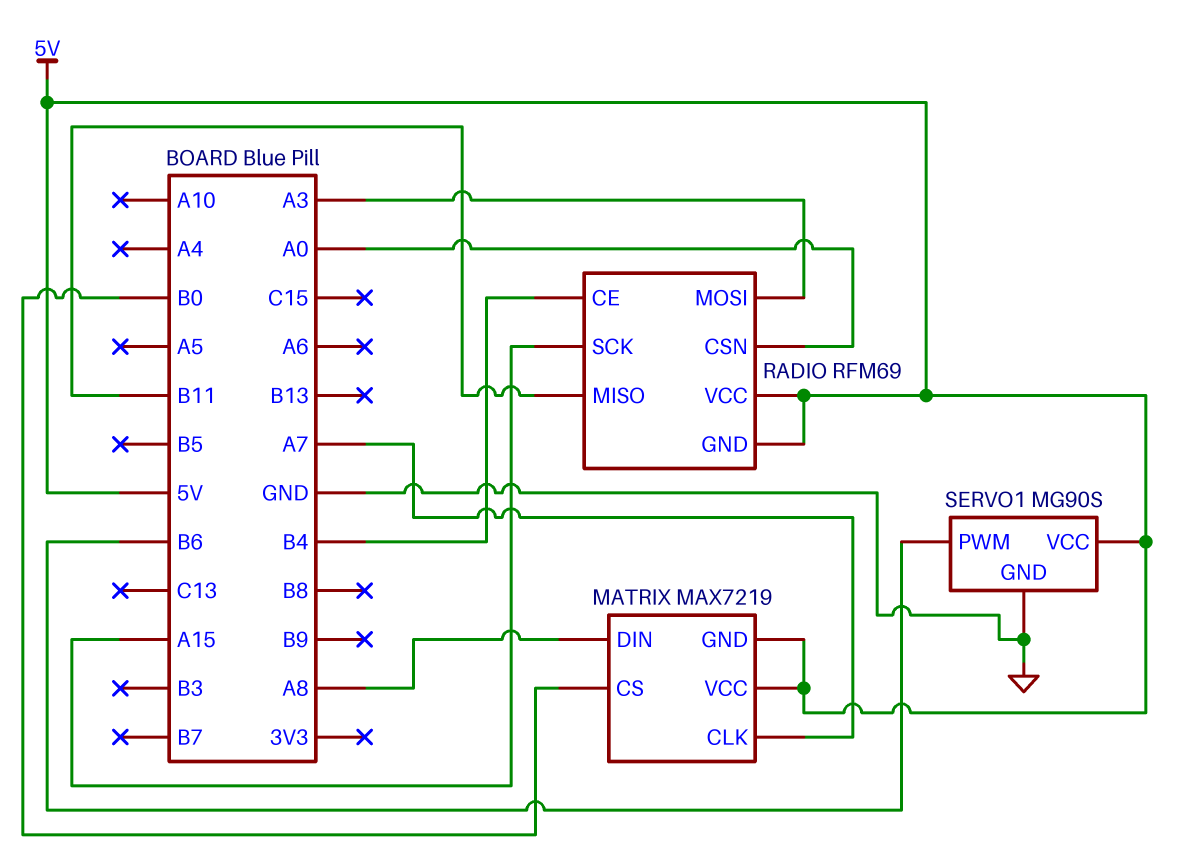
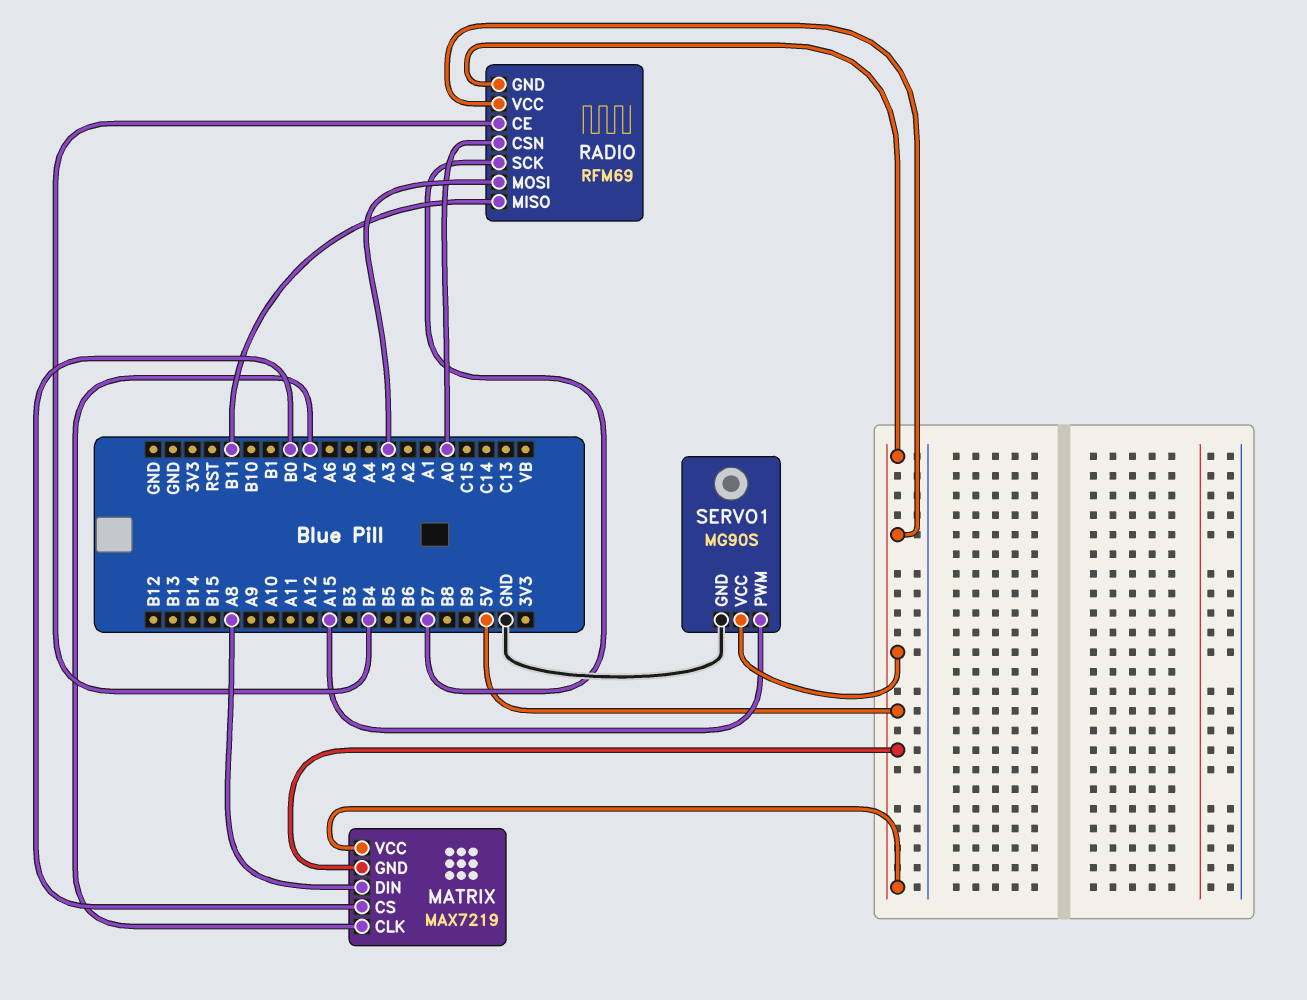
RADIO pin SCK: A15 -> B7
SERVO1 pin PWM: B6 -> A15

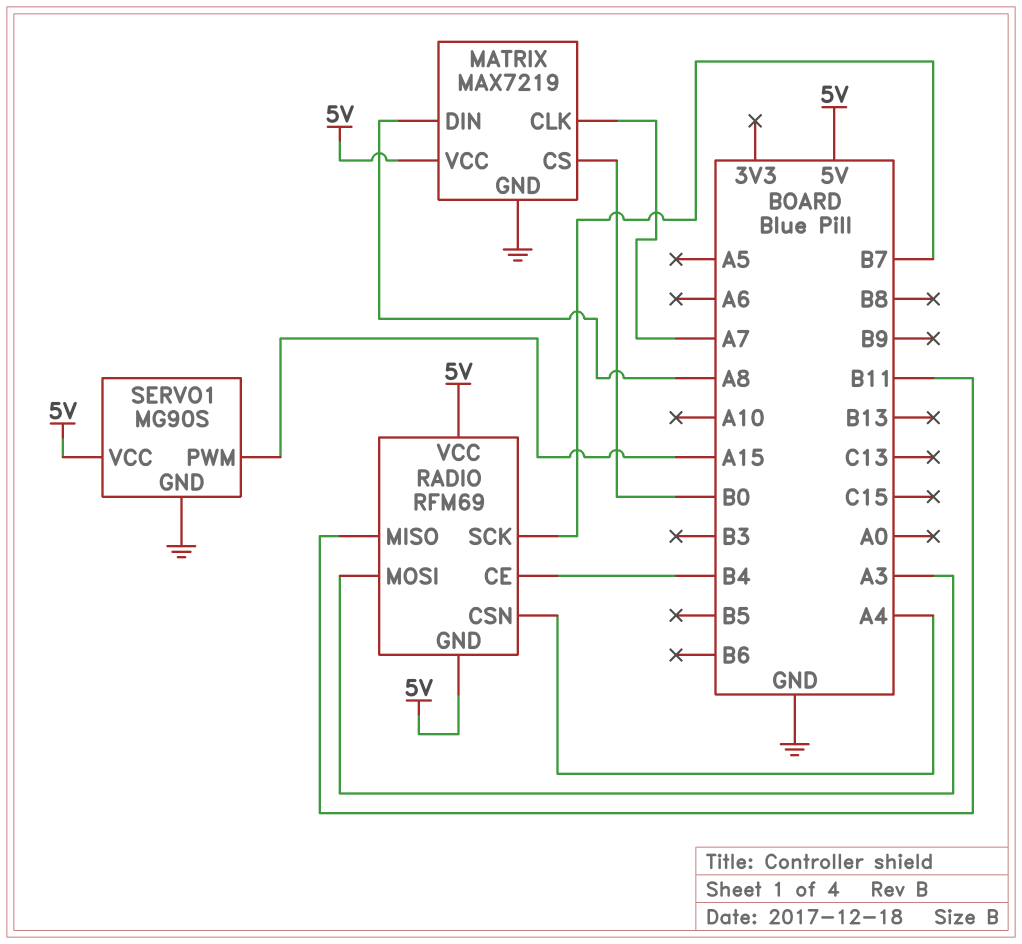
MATRIX pin GND: 5V -> GND
RADIO pin CSN: A0 -> A4

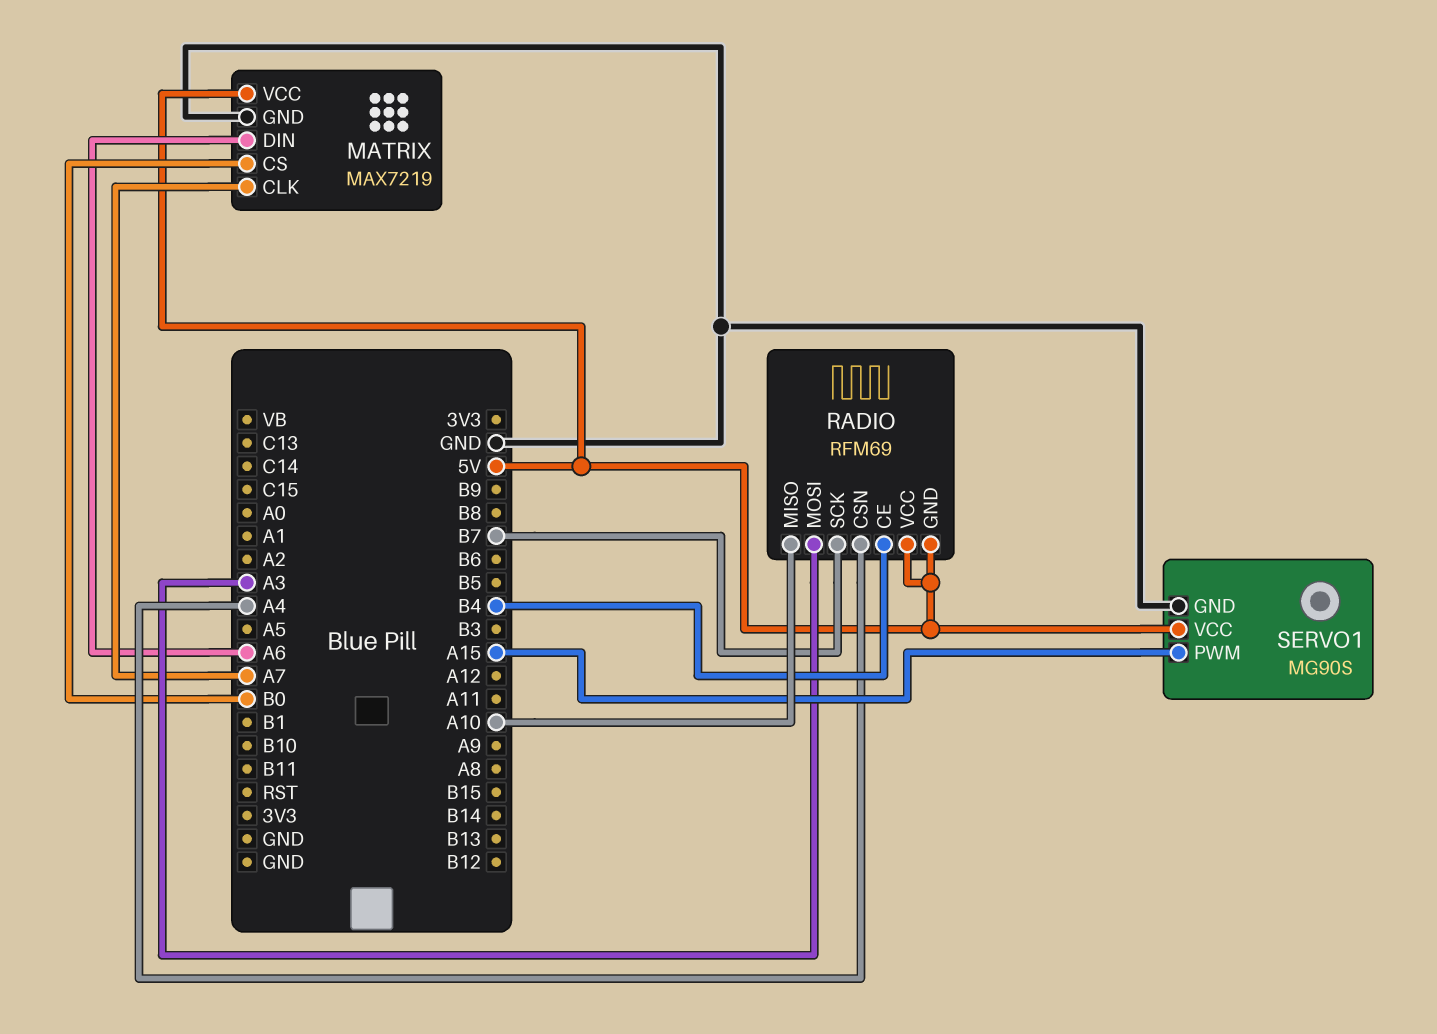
MATRIX pin DIN: A8 -> A6
RADIO pin MISO: B11 -> A10

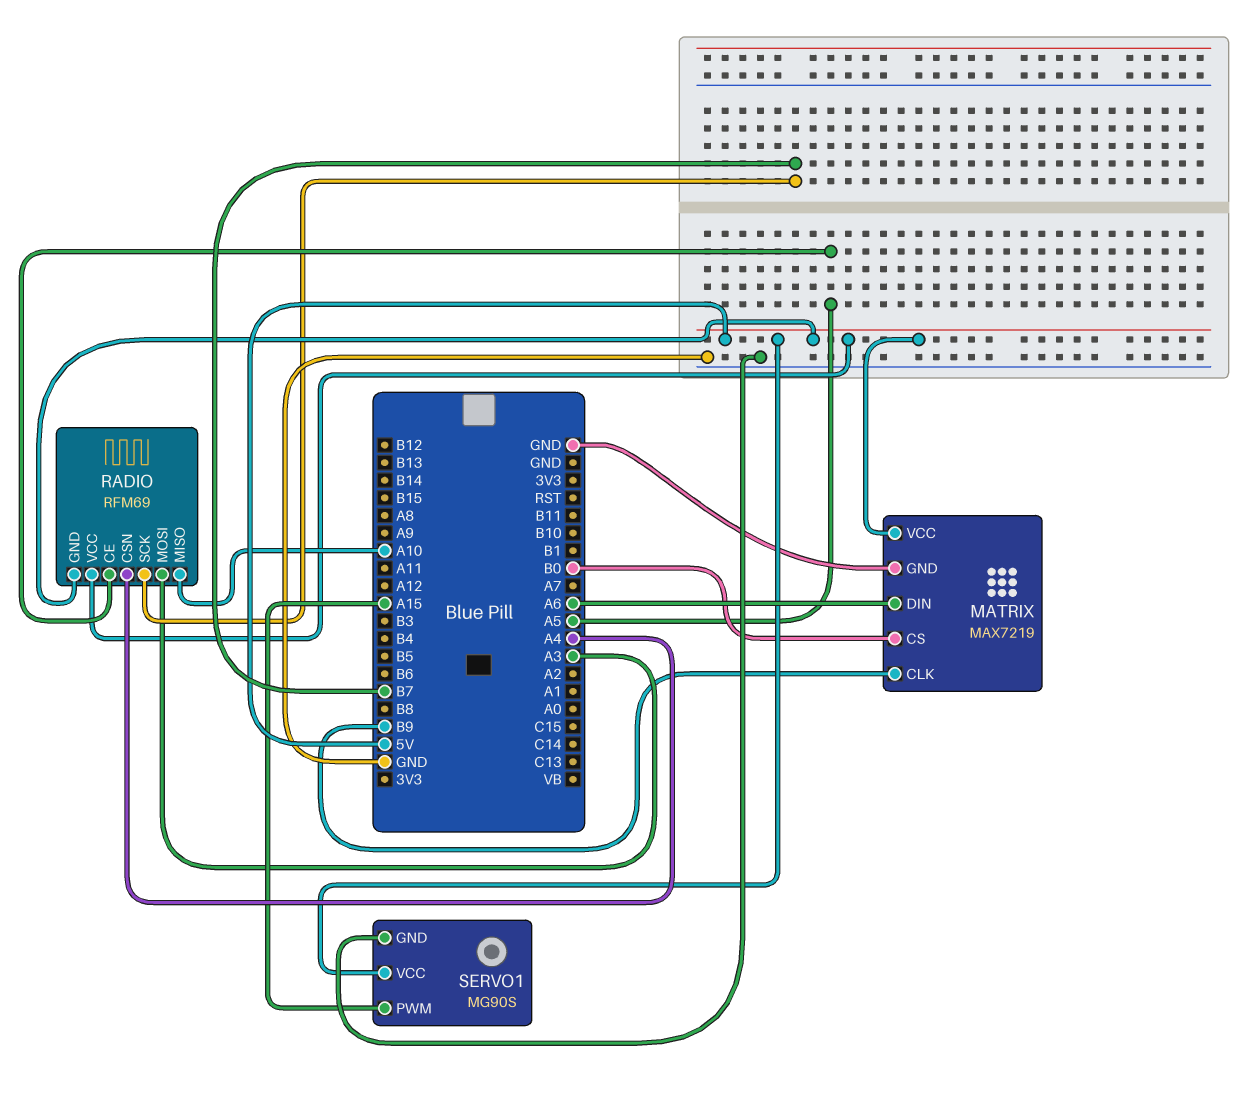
MATRIX pin CLK: A7 -> B9
RADIO pin CE: B4 -> A5

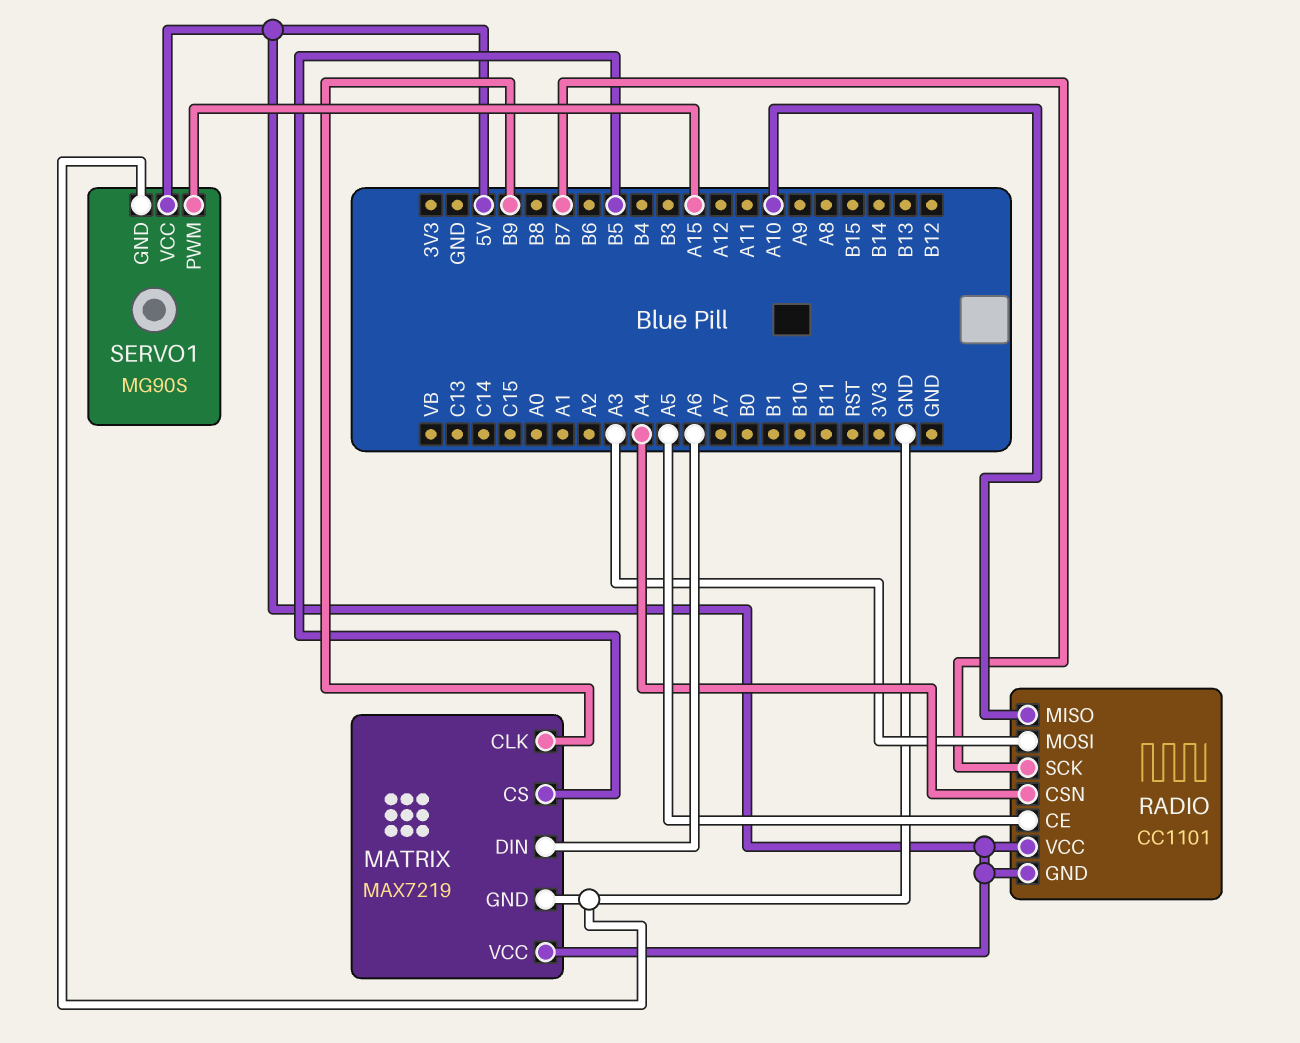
MATRIX pin CS: B0 -> B5
RADIO: RFM69 -> CC1101

